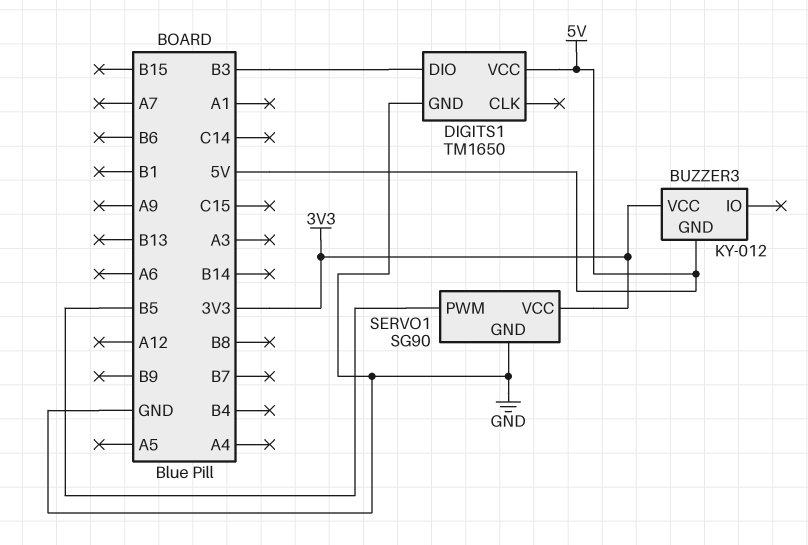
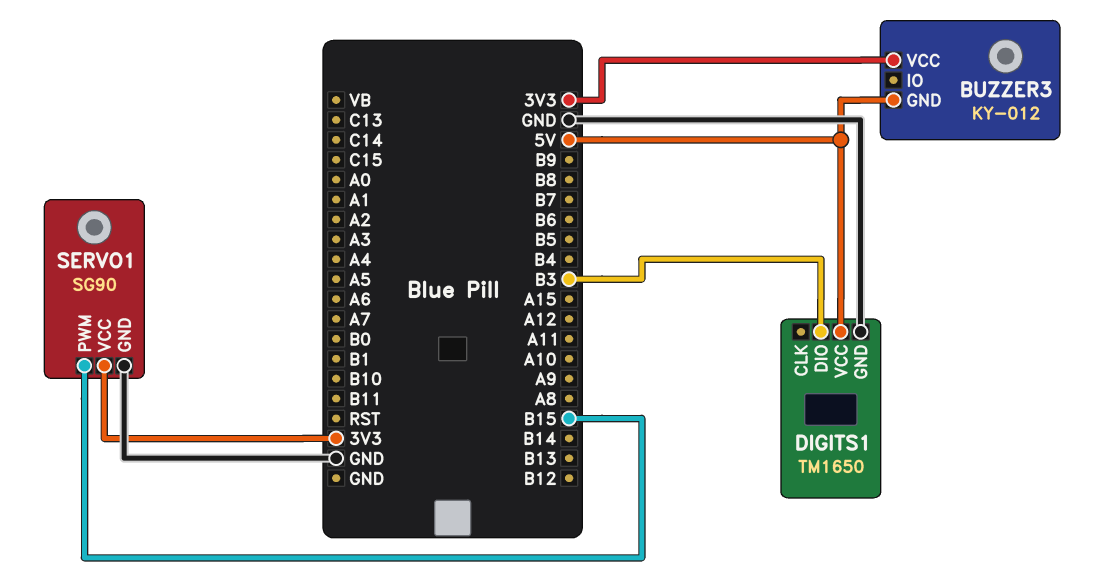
SERVO1 pin PWM: B5 -> B15

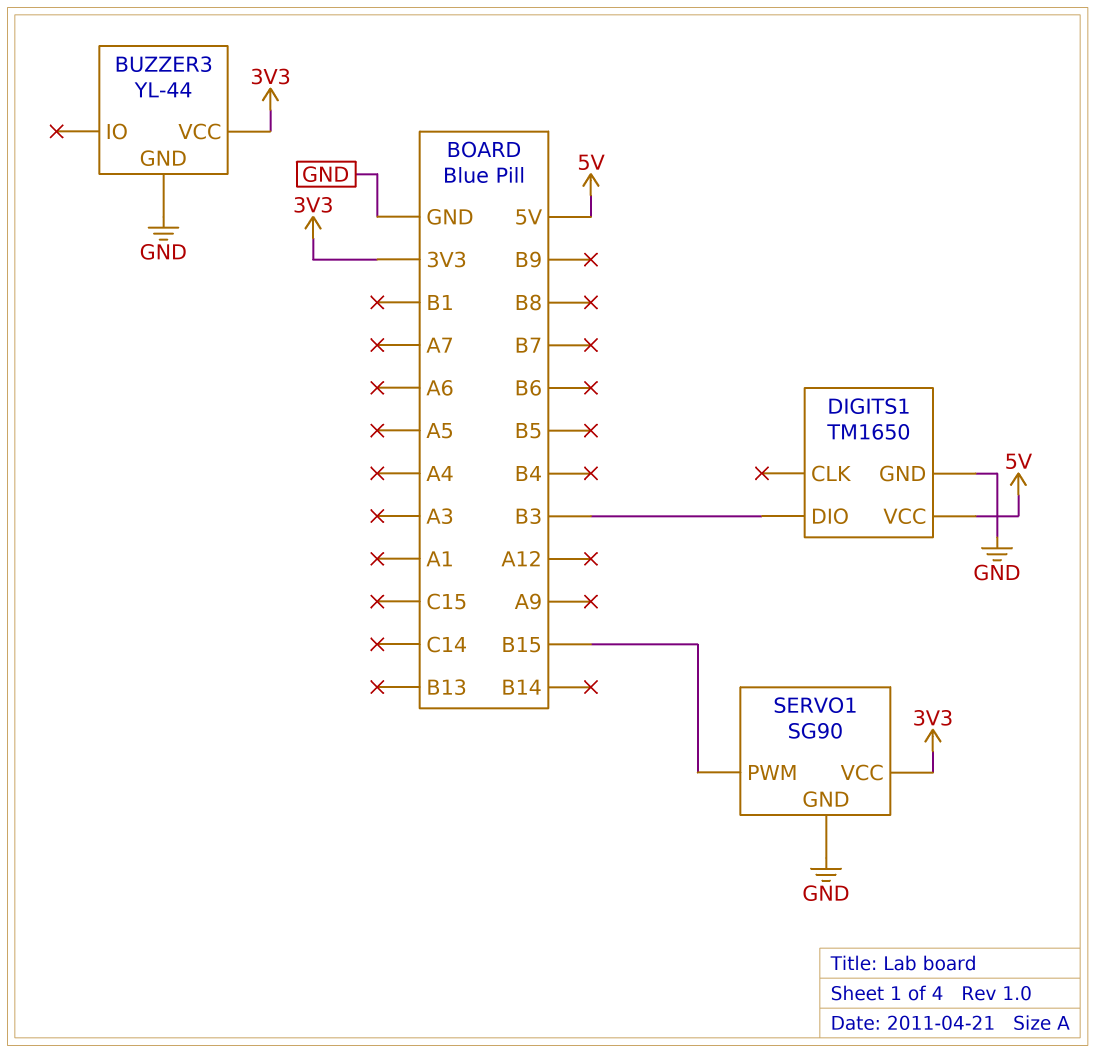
BUZZER3: KY-012 -> YL-44
BUZZER3 pin GND: 5V -> GND

